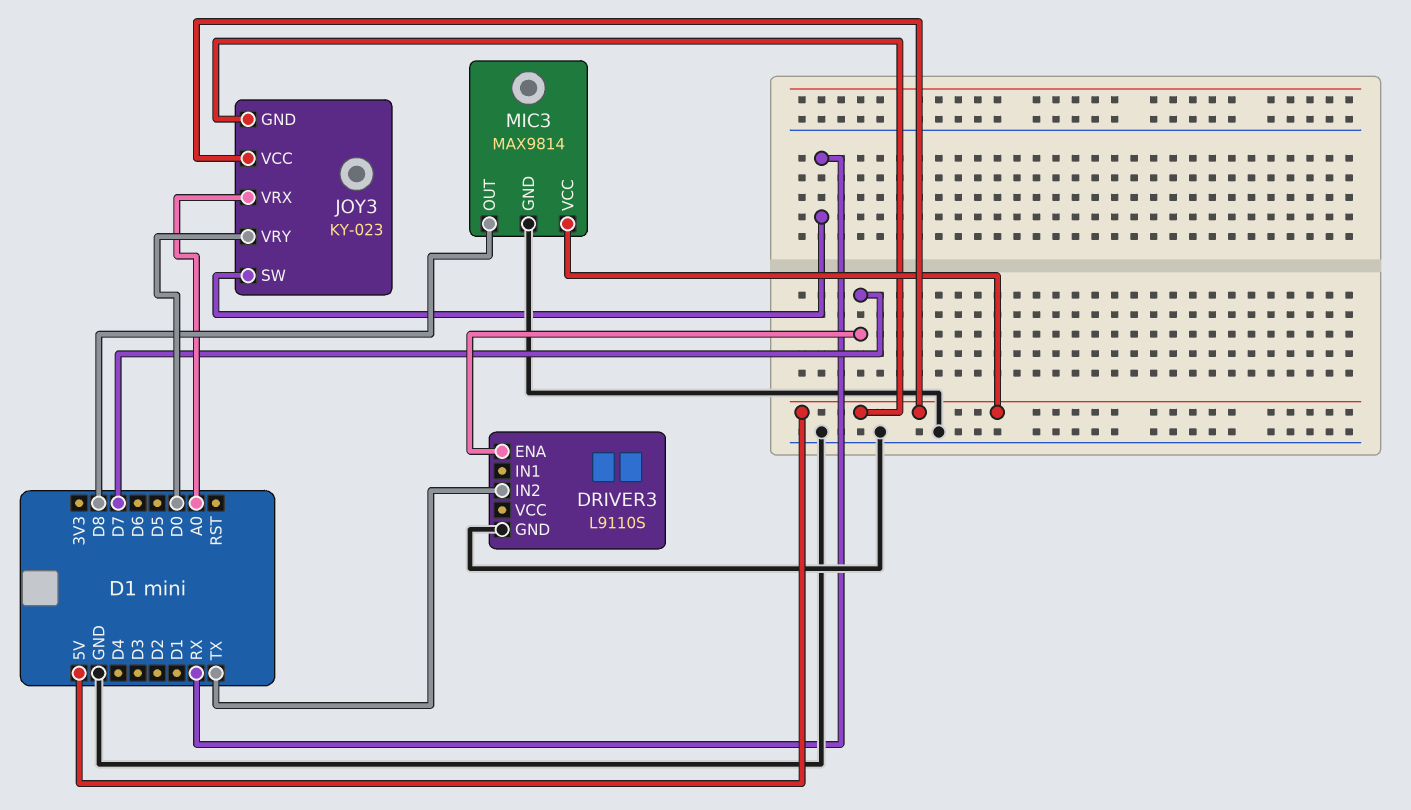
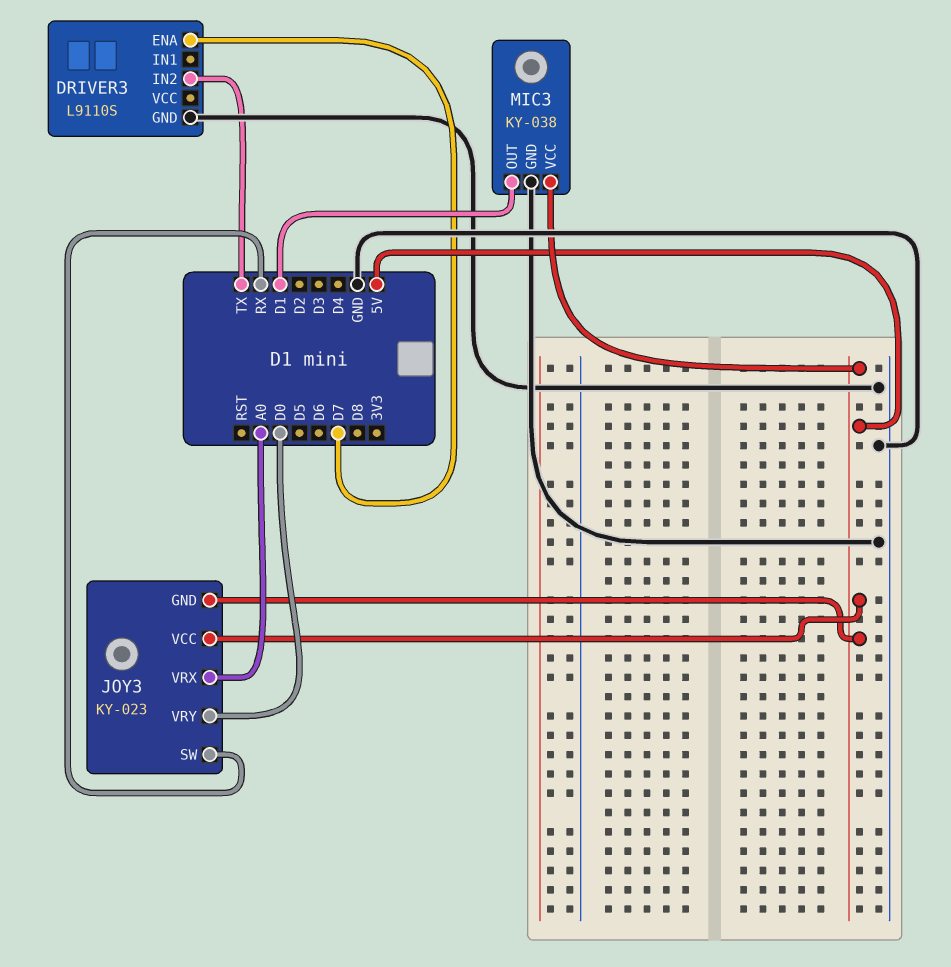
MIC3: MAX9814 -> KY-038
MIC3 pin OUT: D8 -> D1

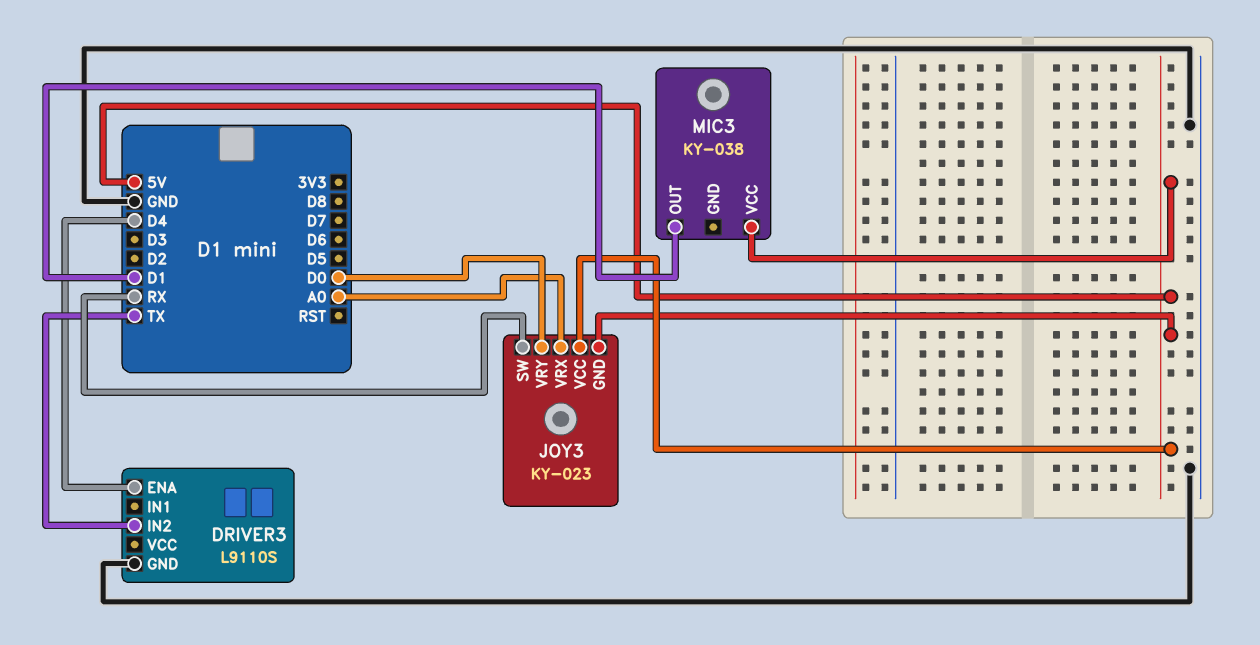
DRIVER3 pin ENA: D7 -> D4
MIC3 pin GND: GND -> none

